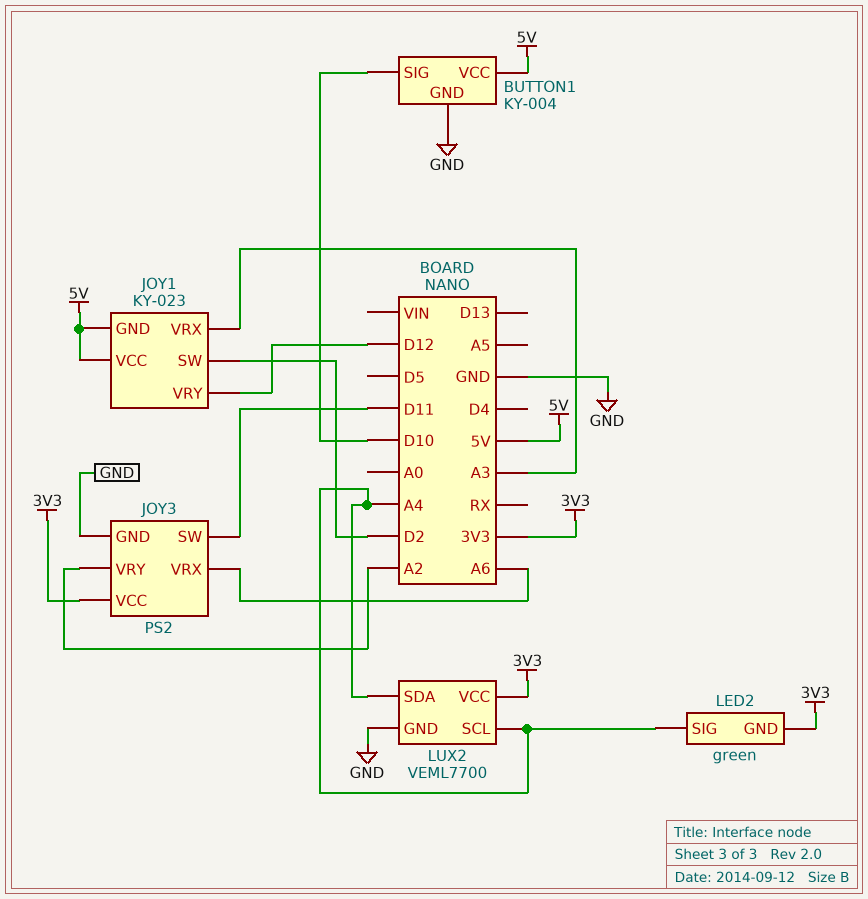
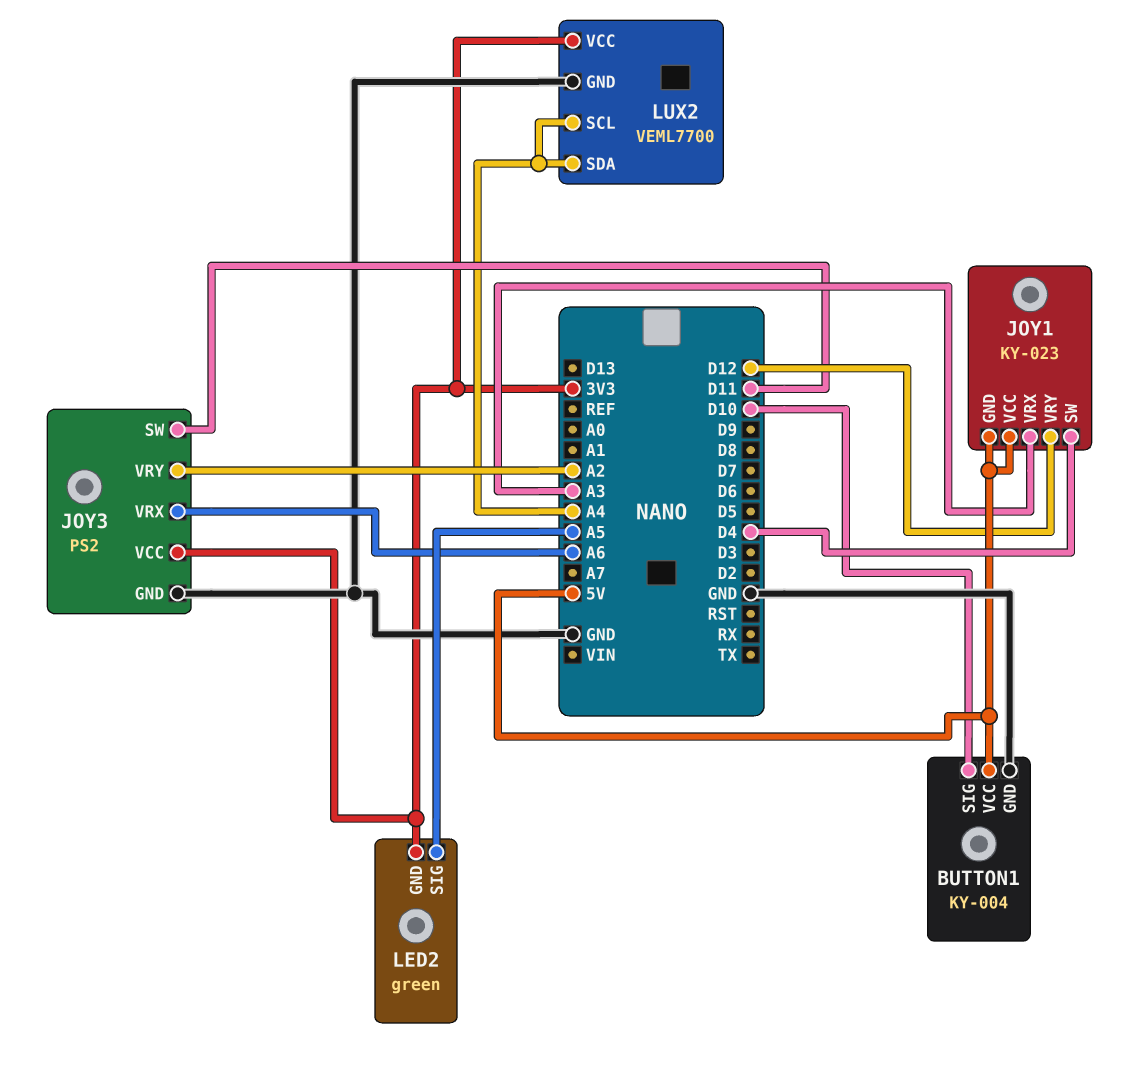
JOY1 pin SW: D2 -> D4
LED2 pin SIG: A4 -> A5

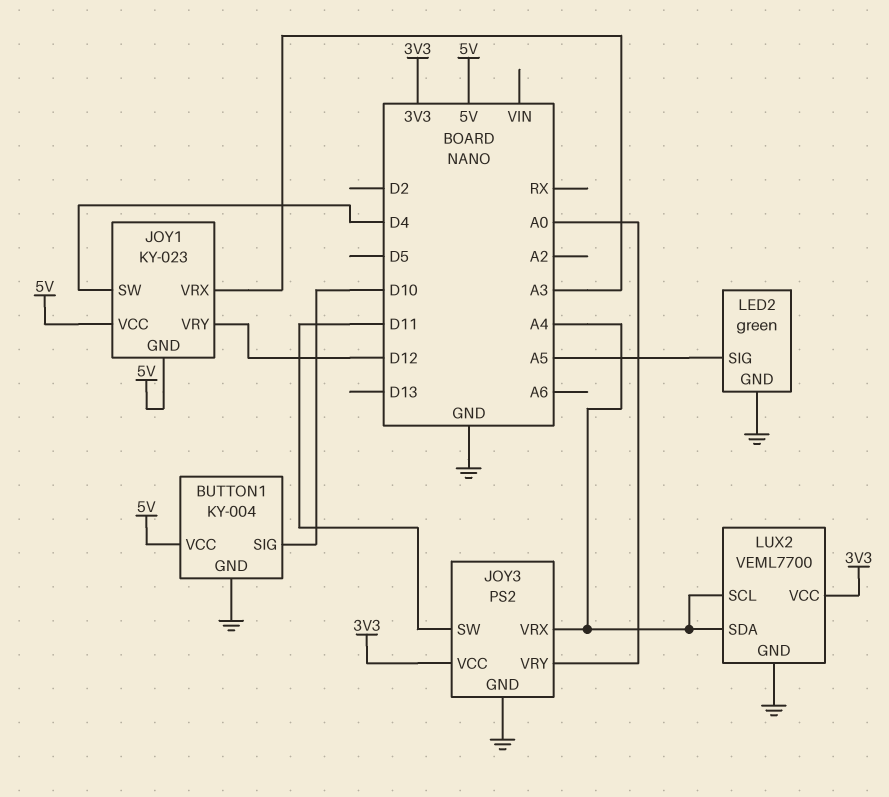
JOY3 pin VRX: A6 -> A4
JOY3 pin VRY: A2 -> A0
LED2 pin GND: 3V3 -> GND

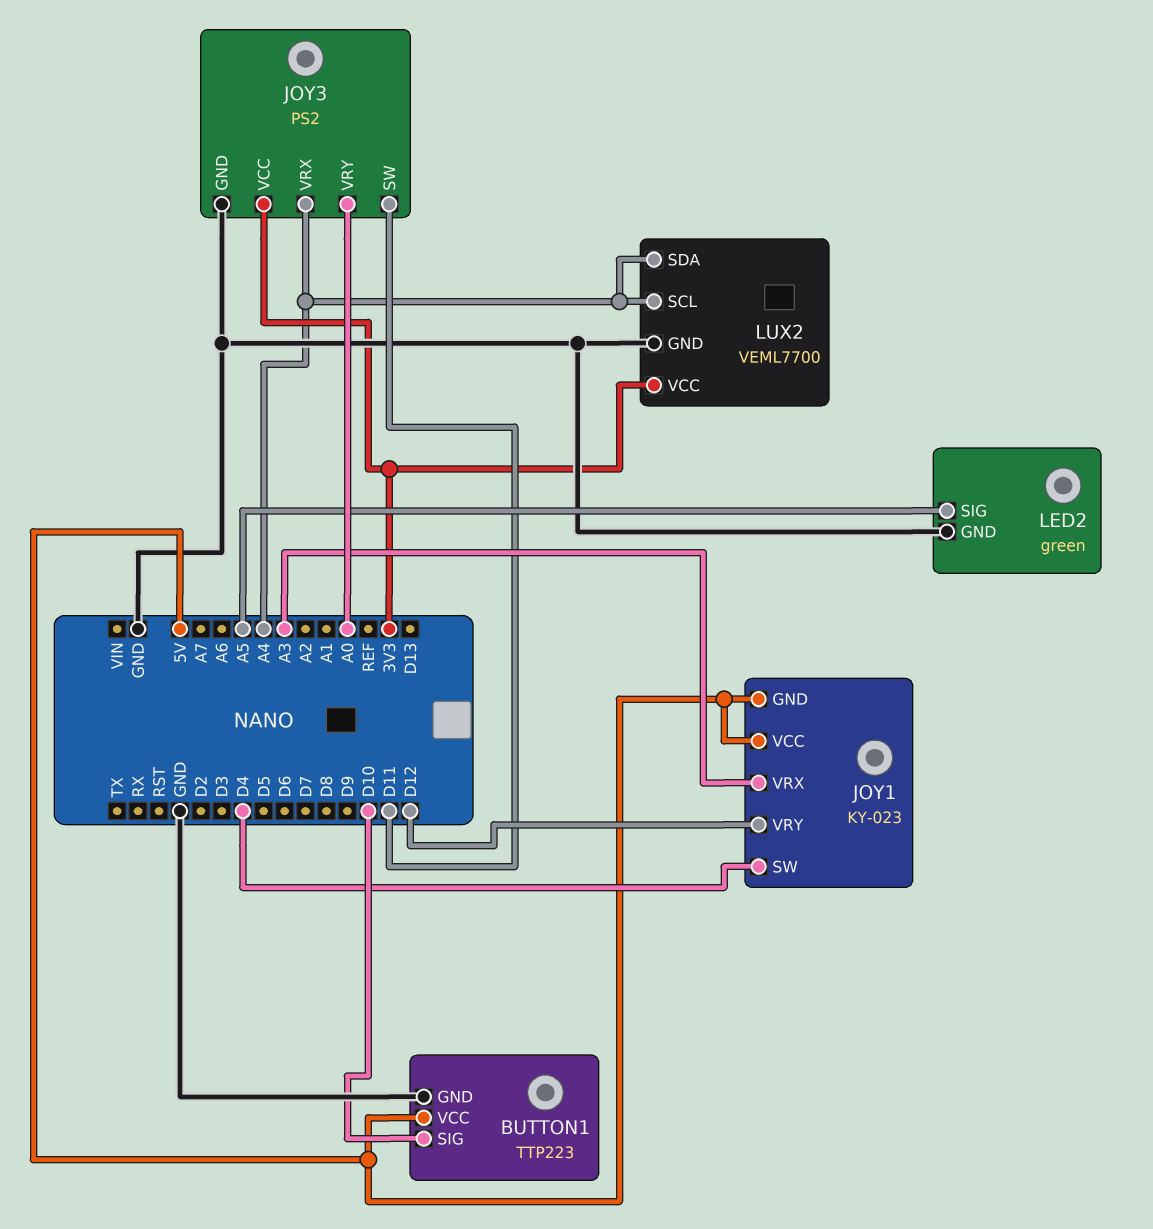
BUTTON1: KY-004 -> TTP223

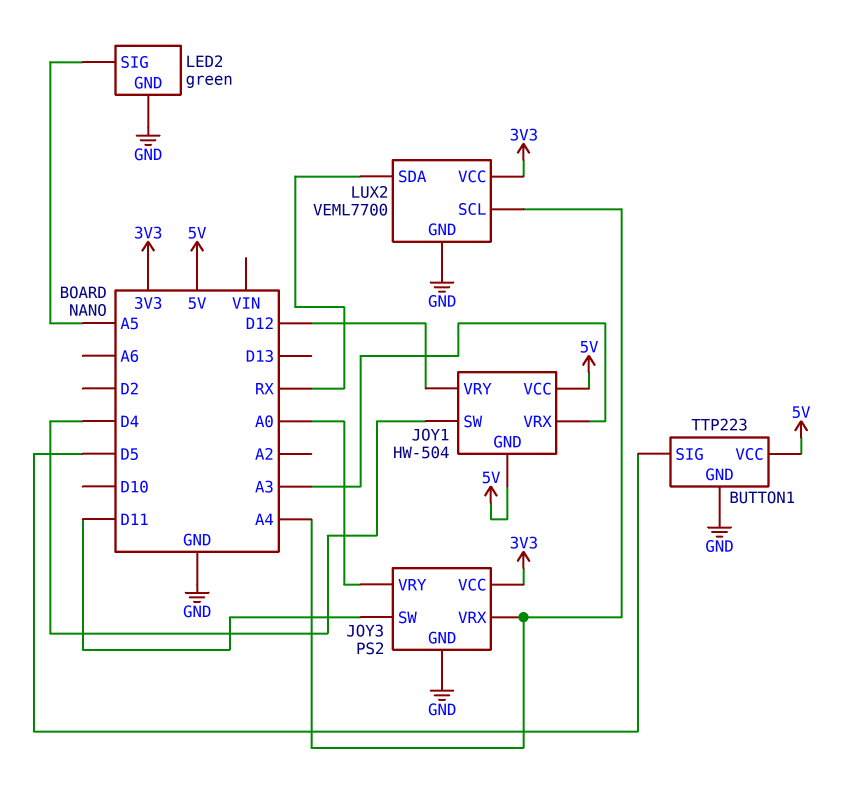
BUTTON1 pin SIG: D10 -> D5
JOY1: KY-023 -> HW-504
LUX2 pin SDA: A4 -> RX

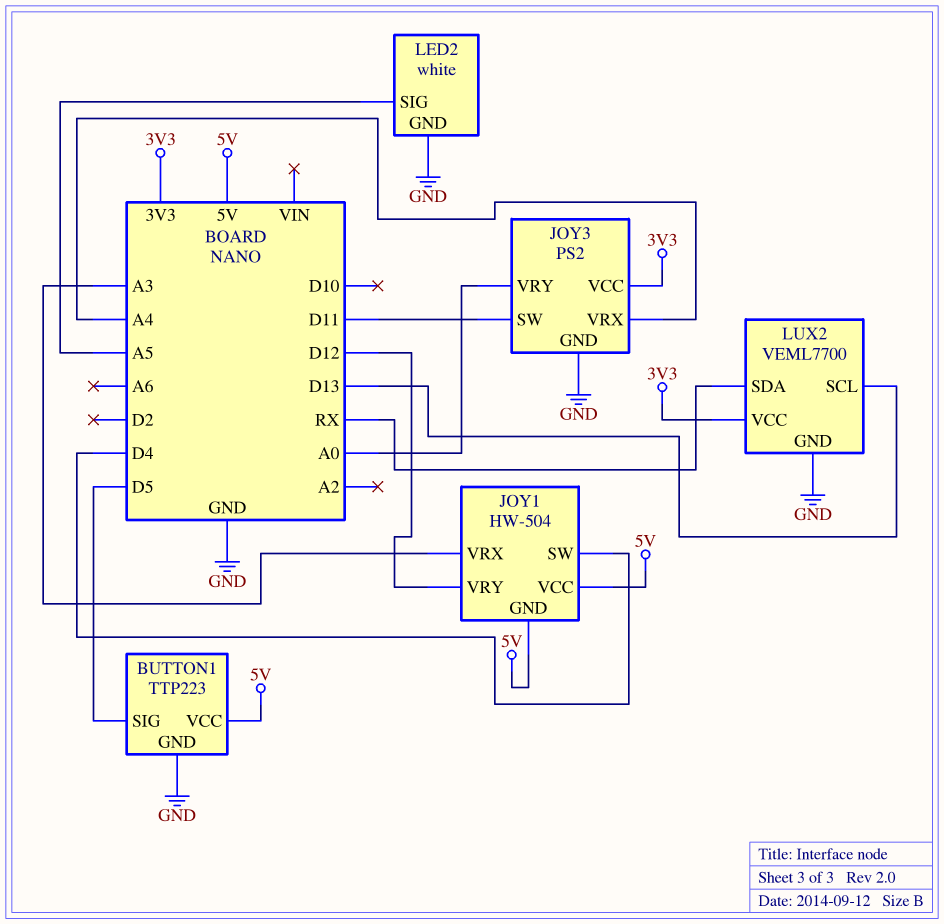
LED2: green -> white
LUX2 pin SCL: A4 -> D13

